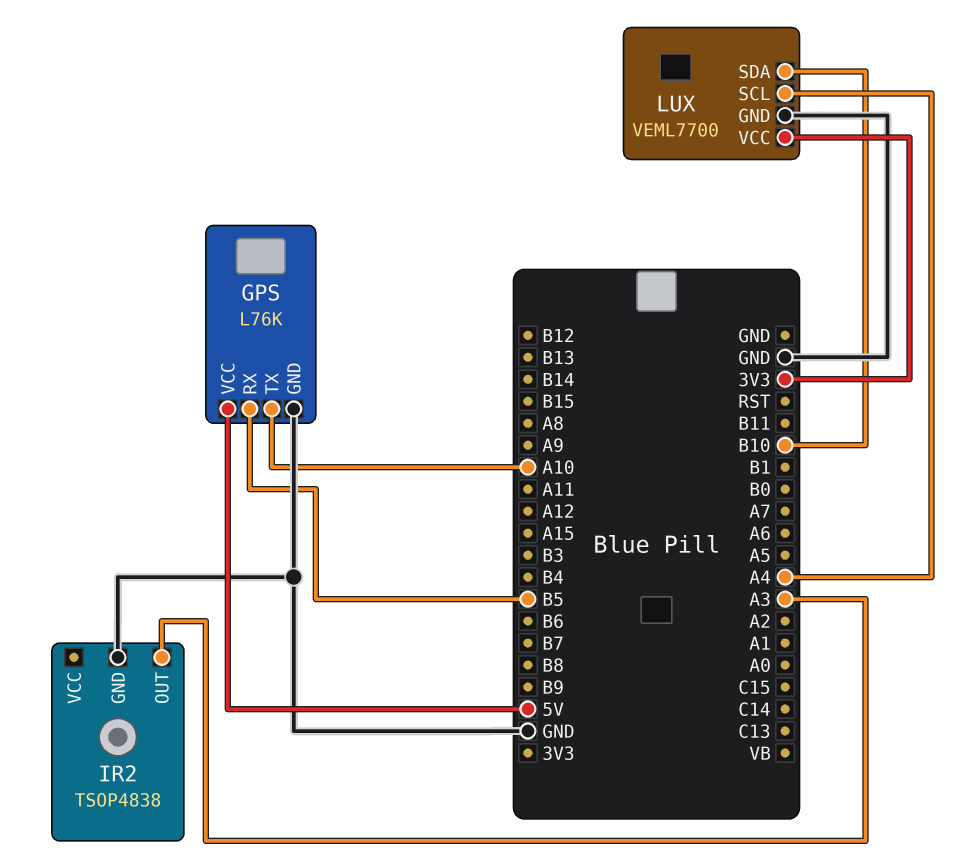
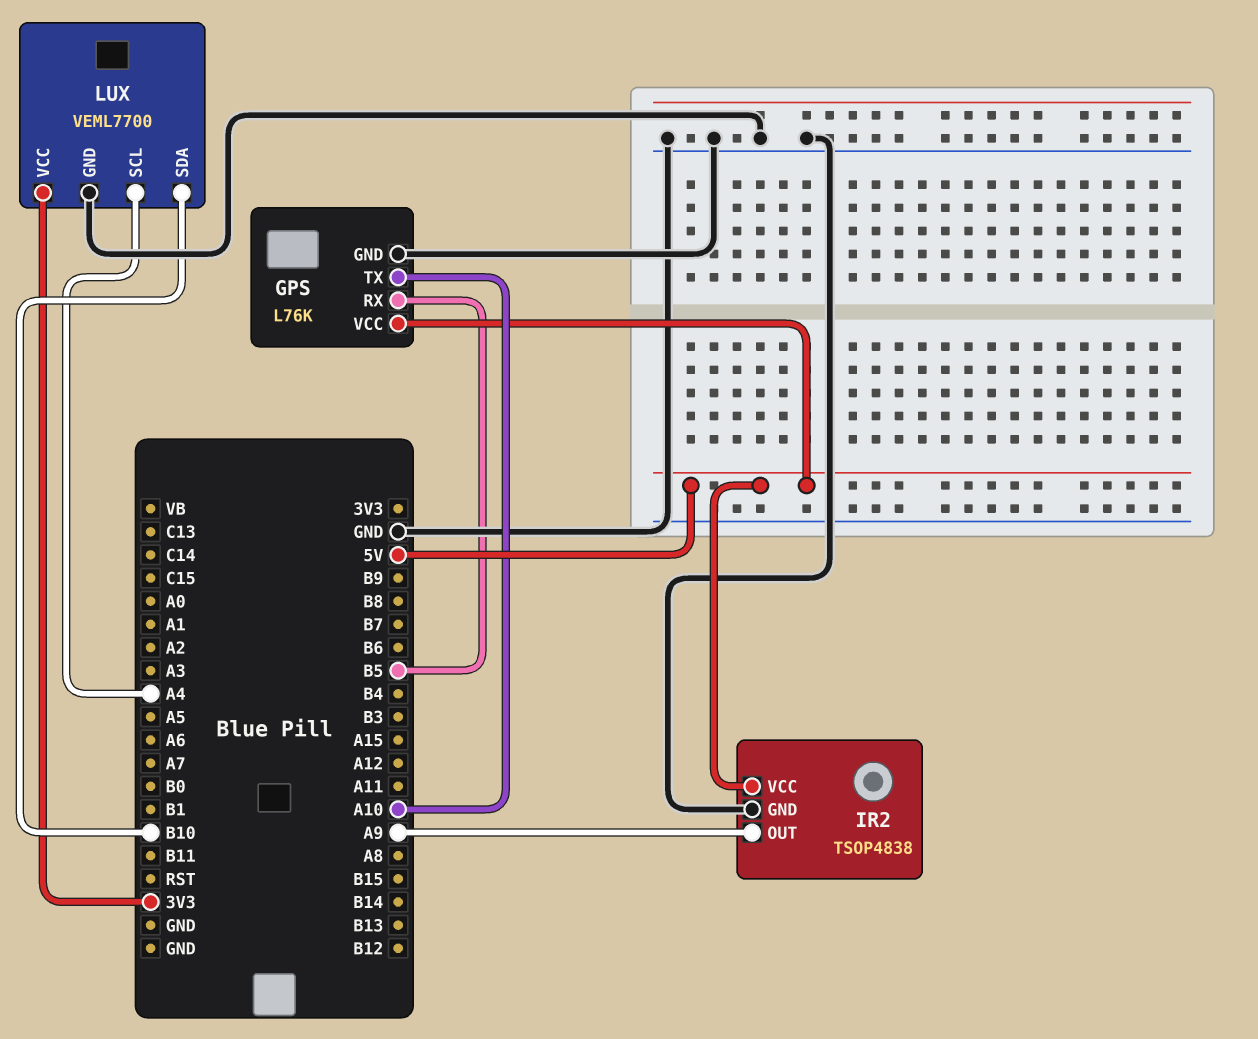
IR2 pin OUT: A3 -> A9
IR2 pin VCC: none -> 5V

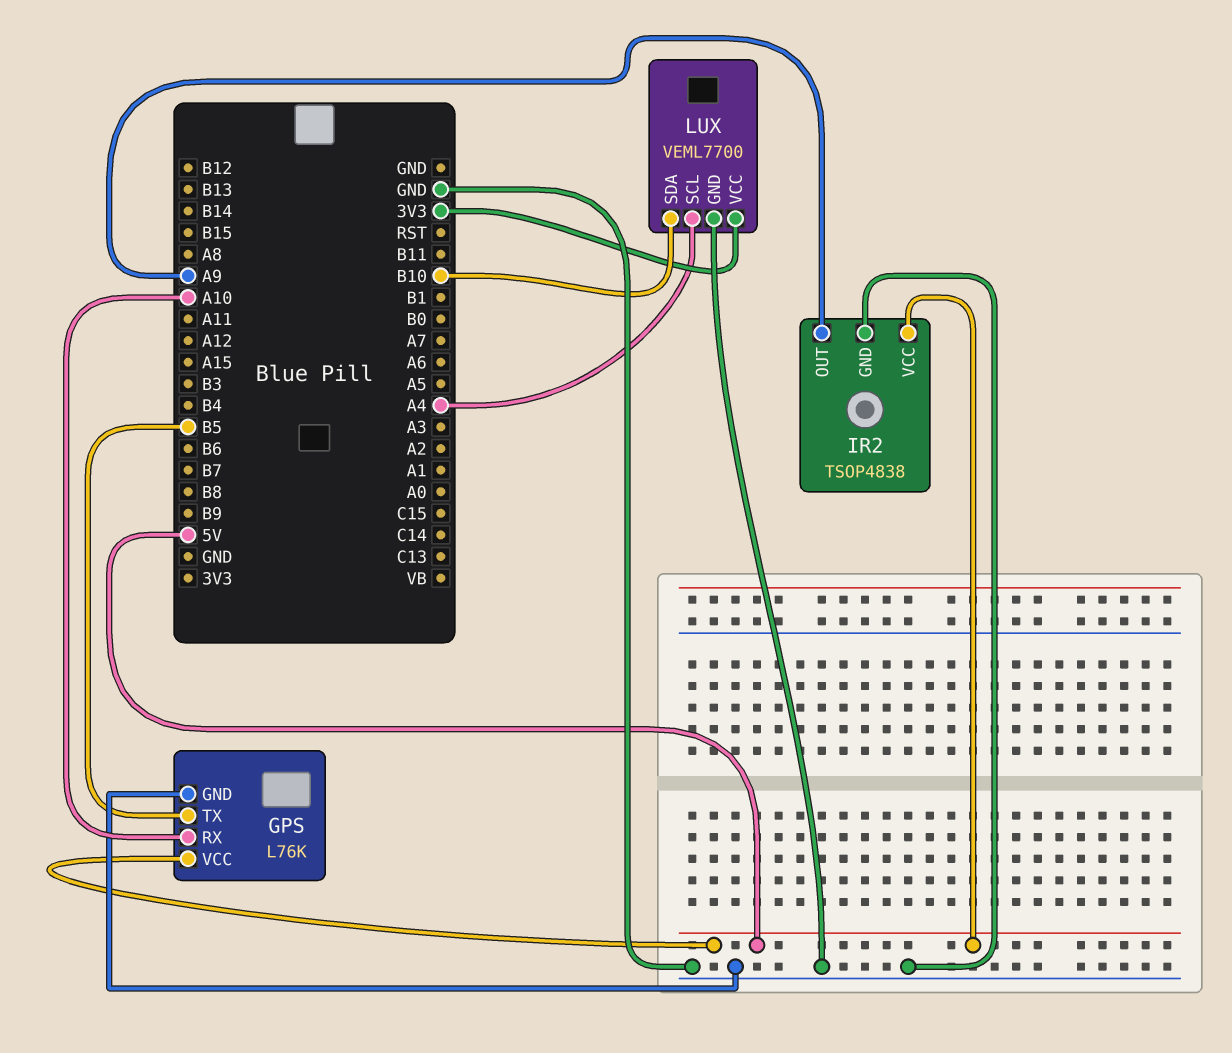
GPS pin RX: B5 -> A10
GPS pin TX: A10 -> B5

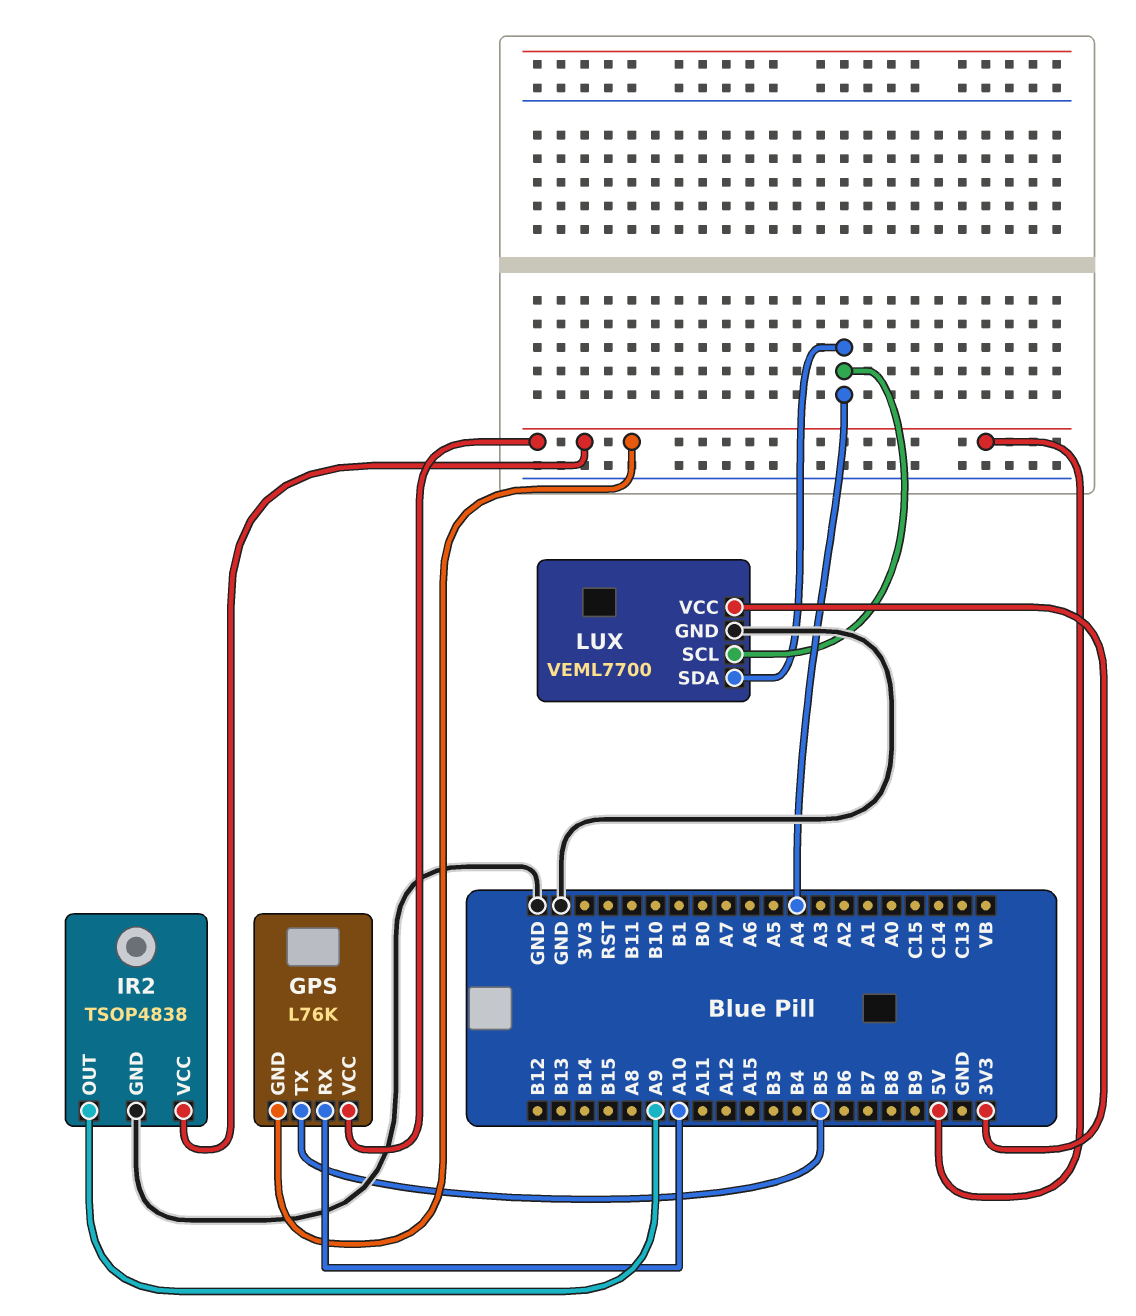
GPS pin GND: GND -> 5V
LUX pin SDA: B10 -> A4

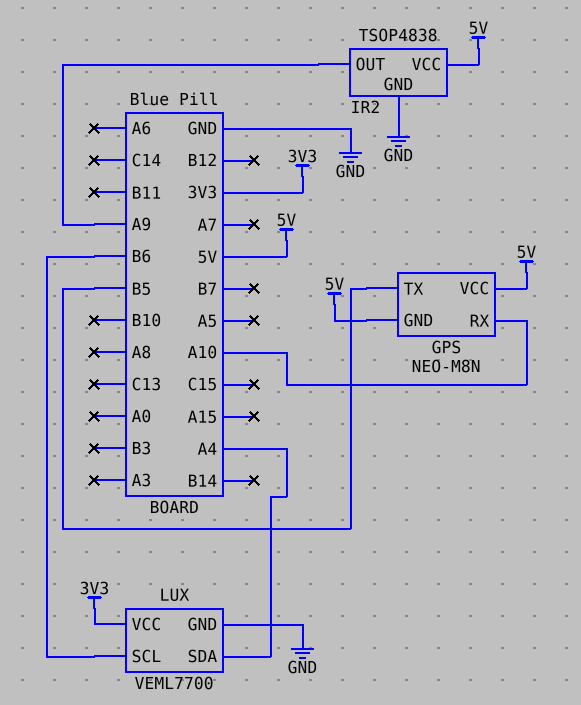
GPS: L76K -> NEO-M8N
LUX pin SCL: A4 -> B6

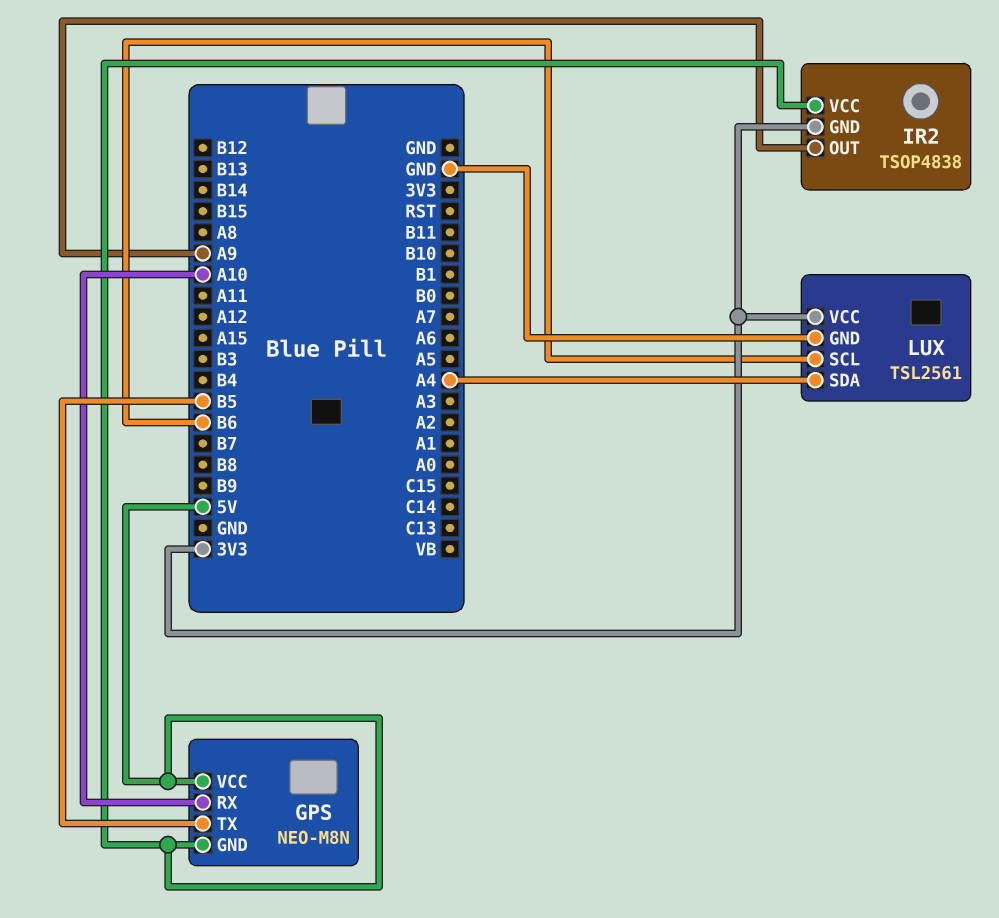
IR2 pin GND: GND -> 3V3
LUX: VEML7700 -> TSL2561

